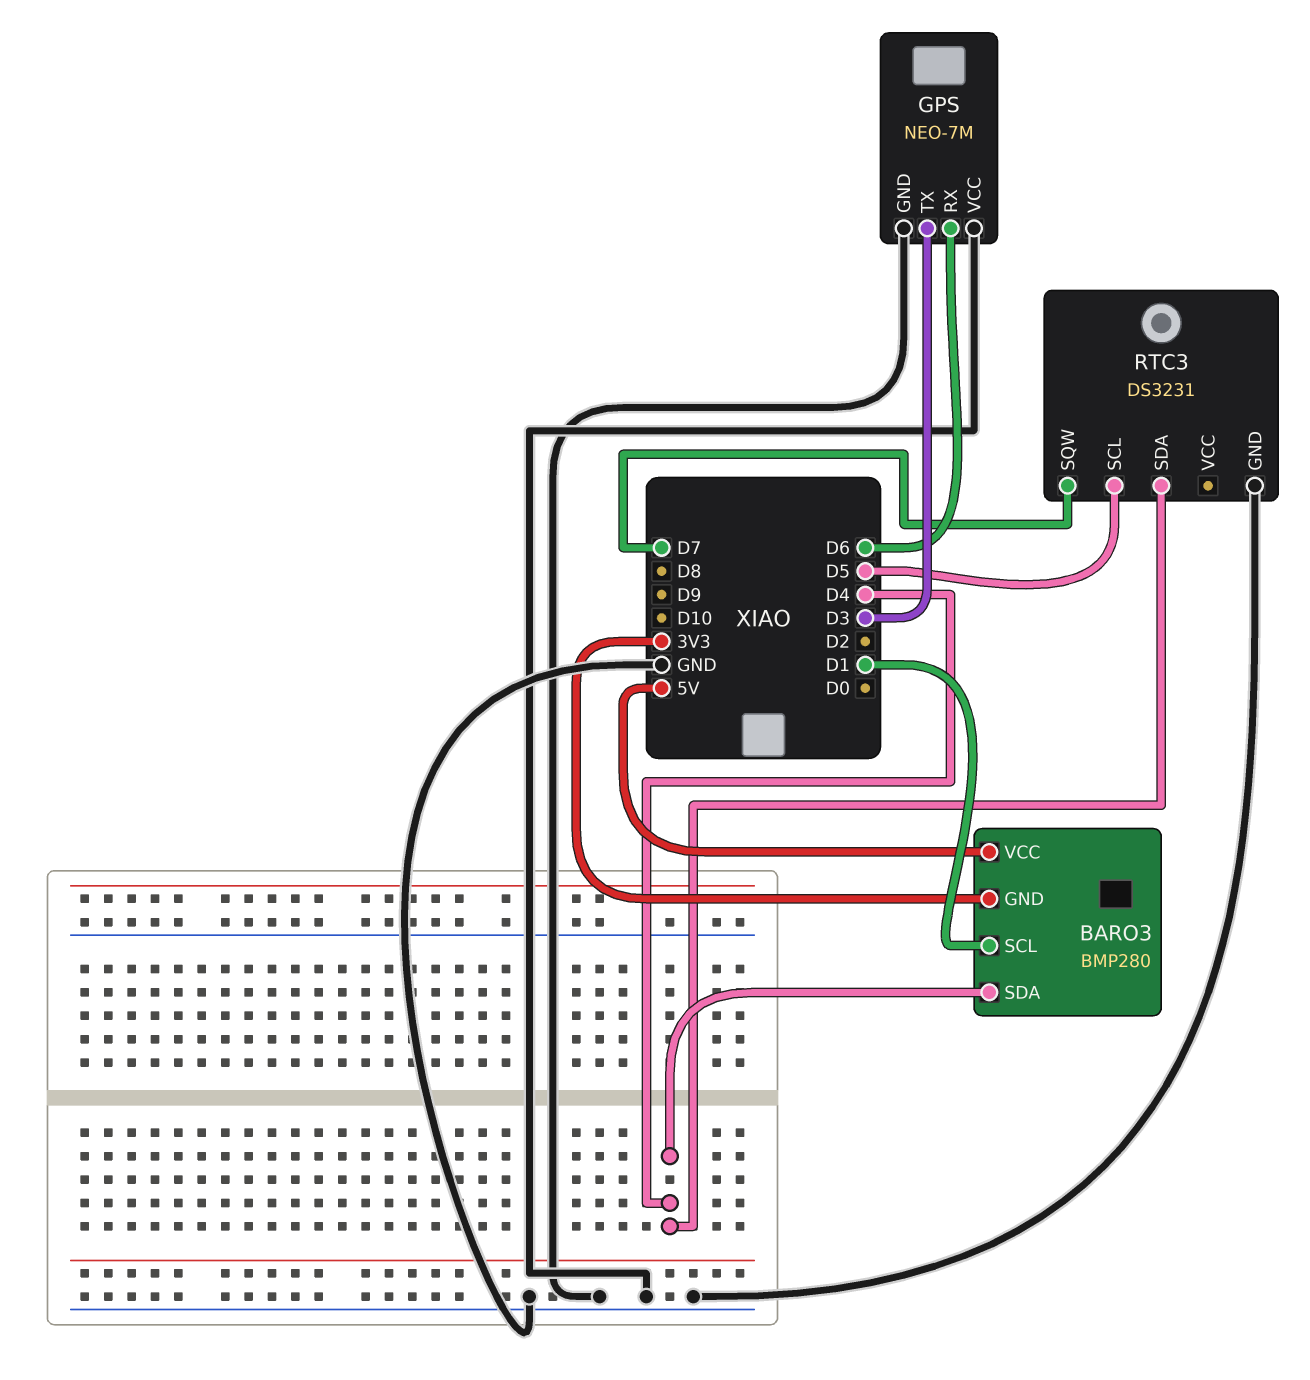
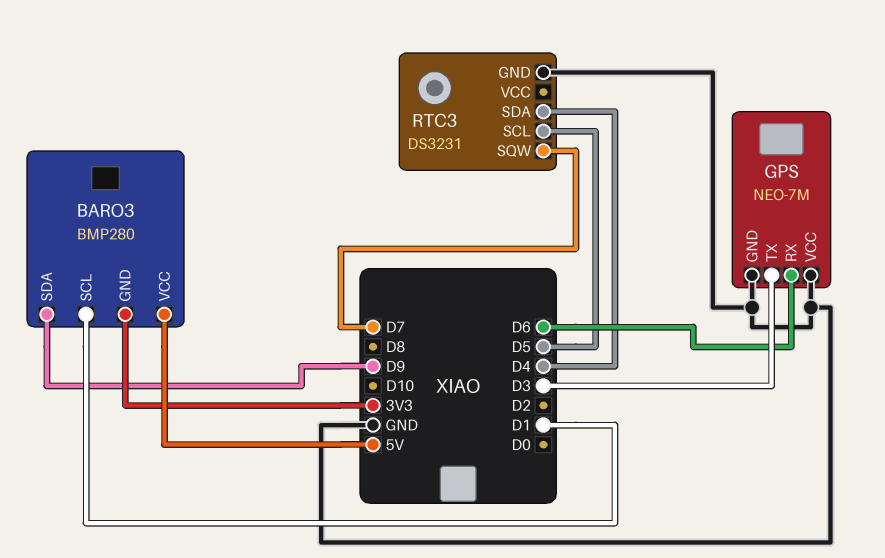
BARO3 pin SDA: D4 -> D9

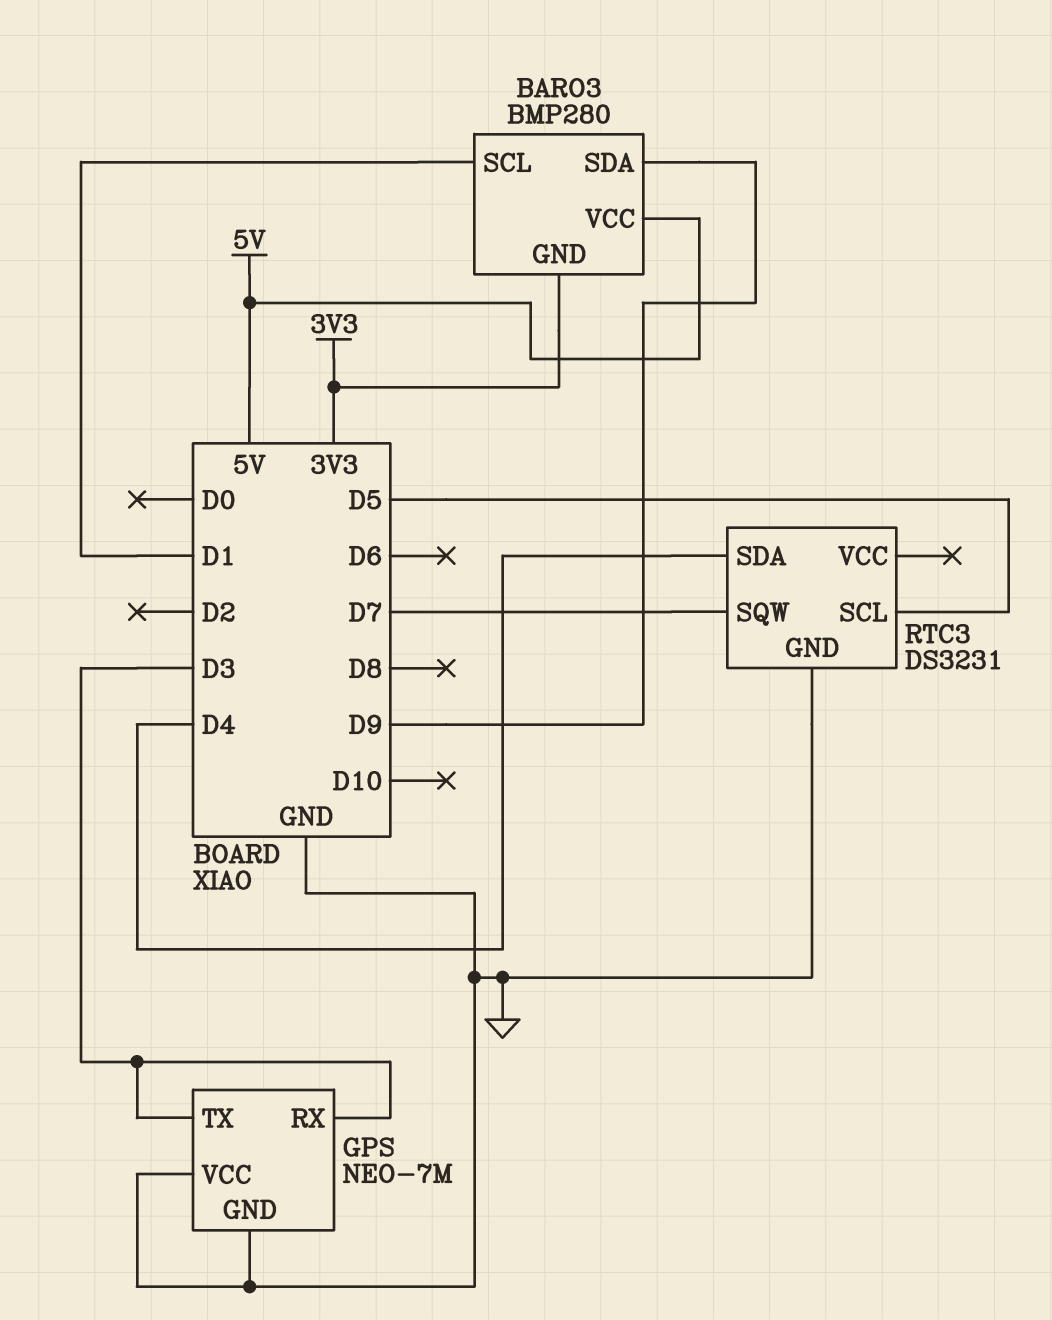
GPS pin RX: D6 -> D3

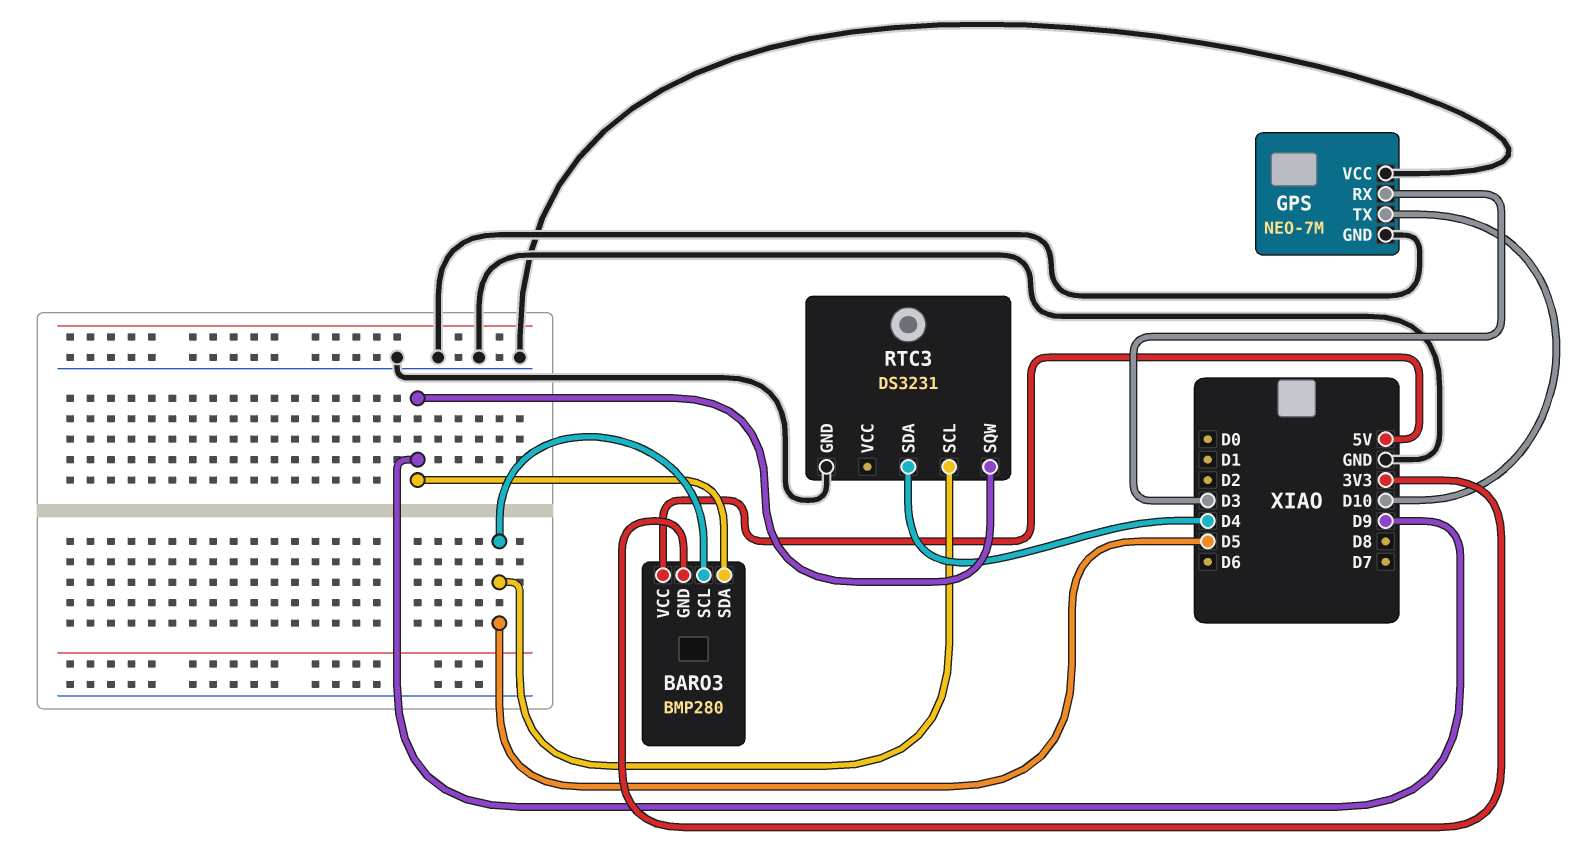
BARO3 pin SCL: D1 -> D5
GPS pin TX: D3 -> D10
RTC3 pin SQW: D7 -> D9

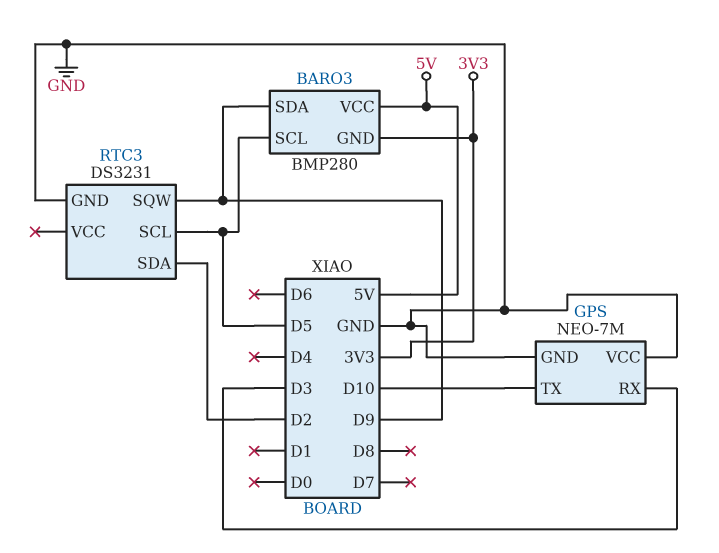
RTC3 pin SDA: D4 -> D2

